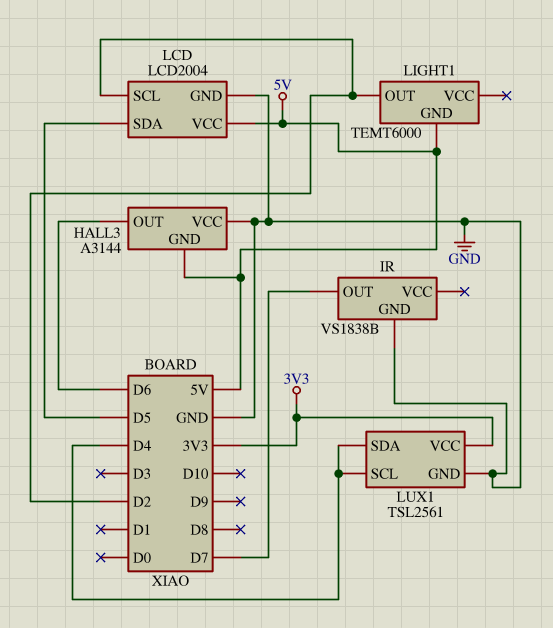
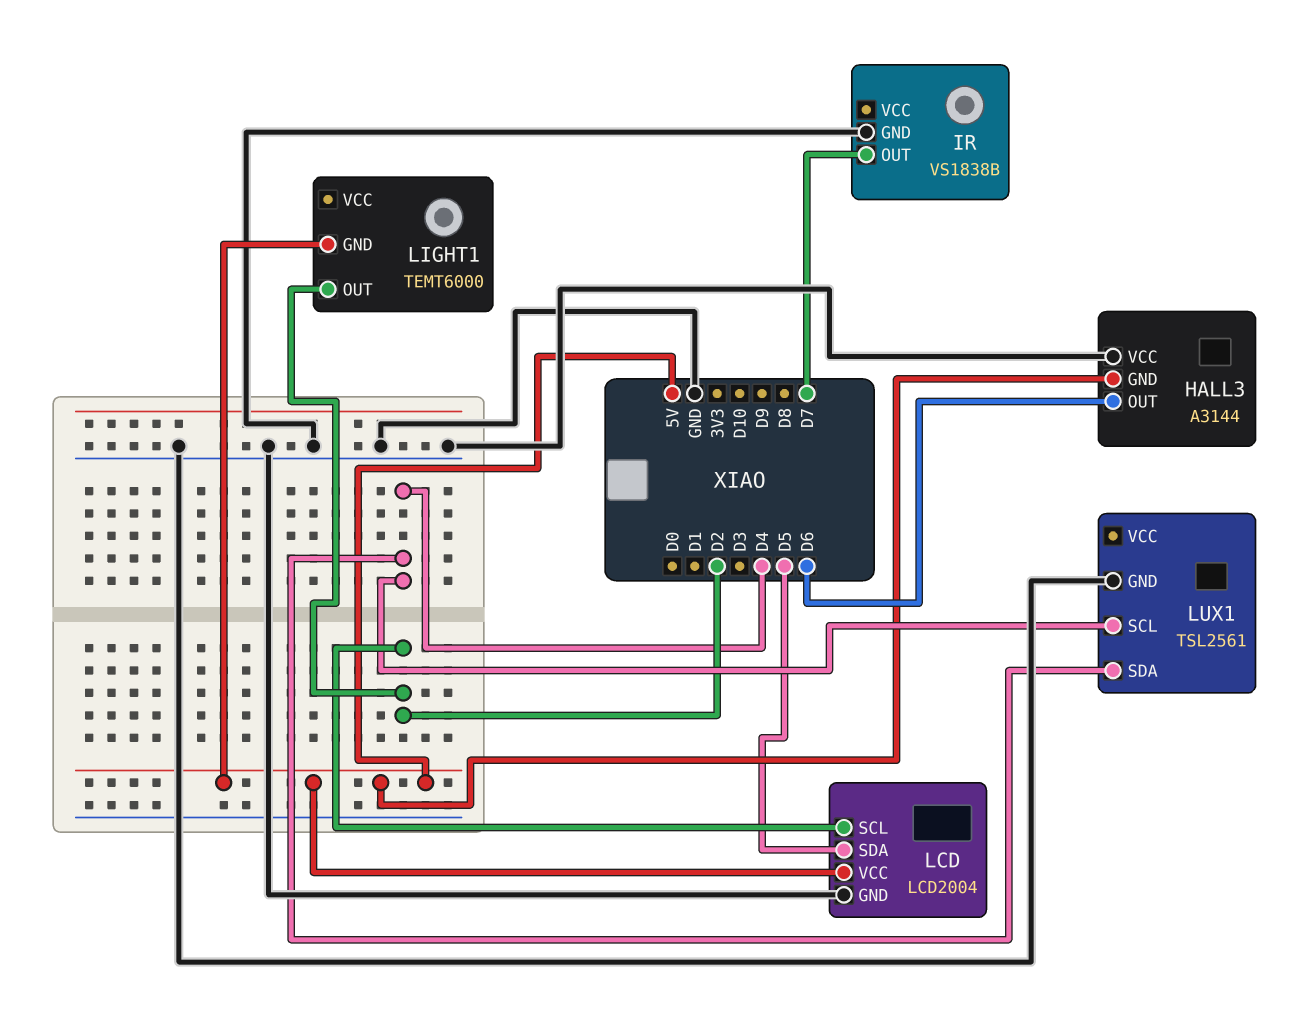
LUX1 pin VCC: 3V3 -> none

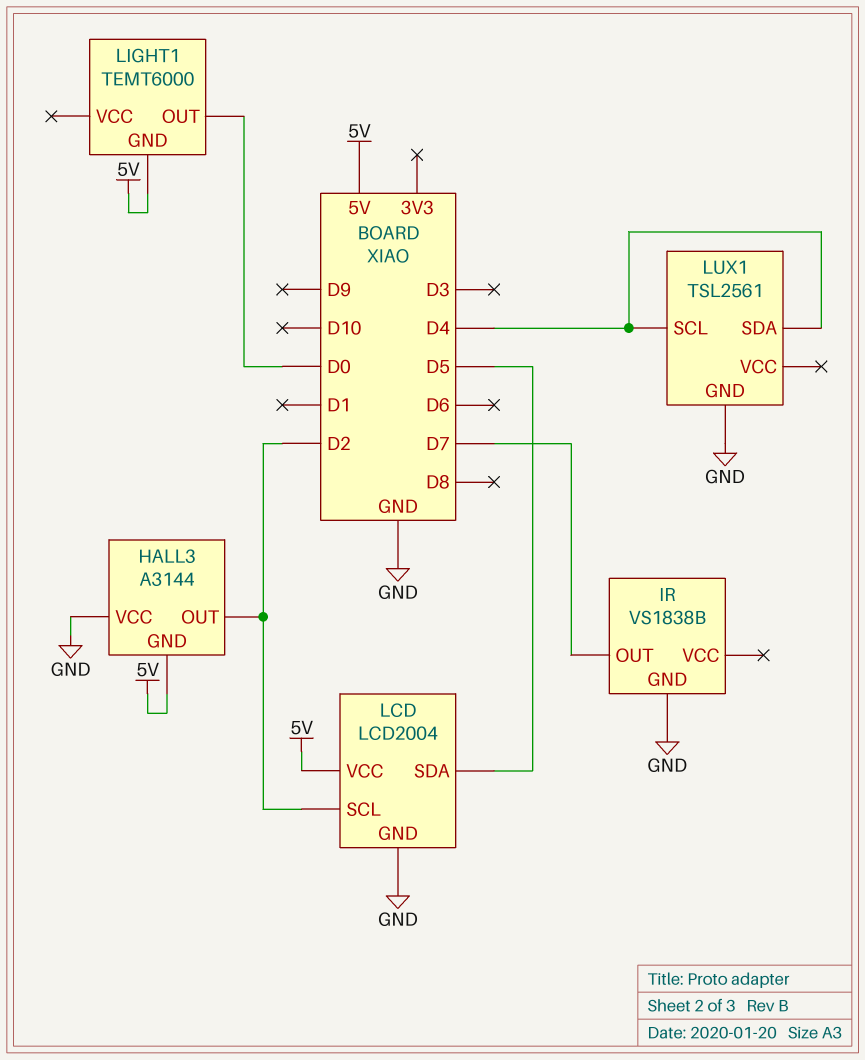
HALL3 pin OUT: D6 -> D2
LIGHT1 pin OUT: D2 -> D0

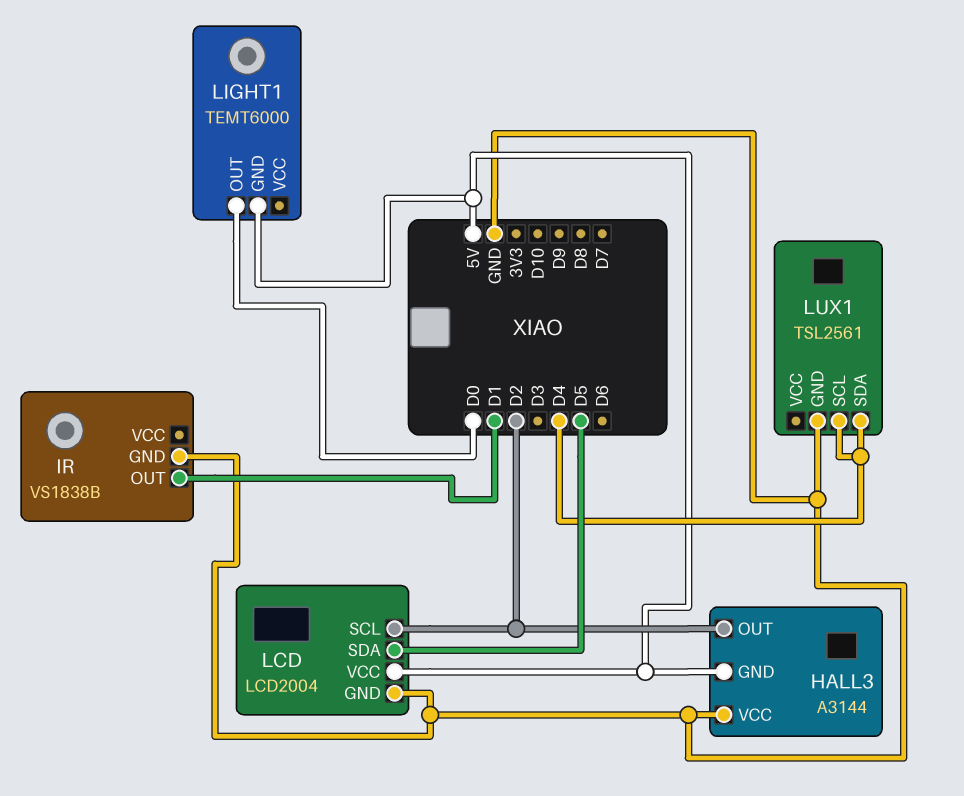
IR pin OUT: D7 -> D1

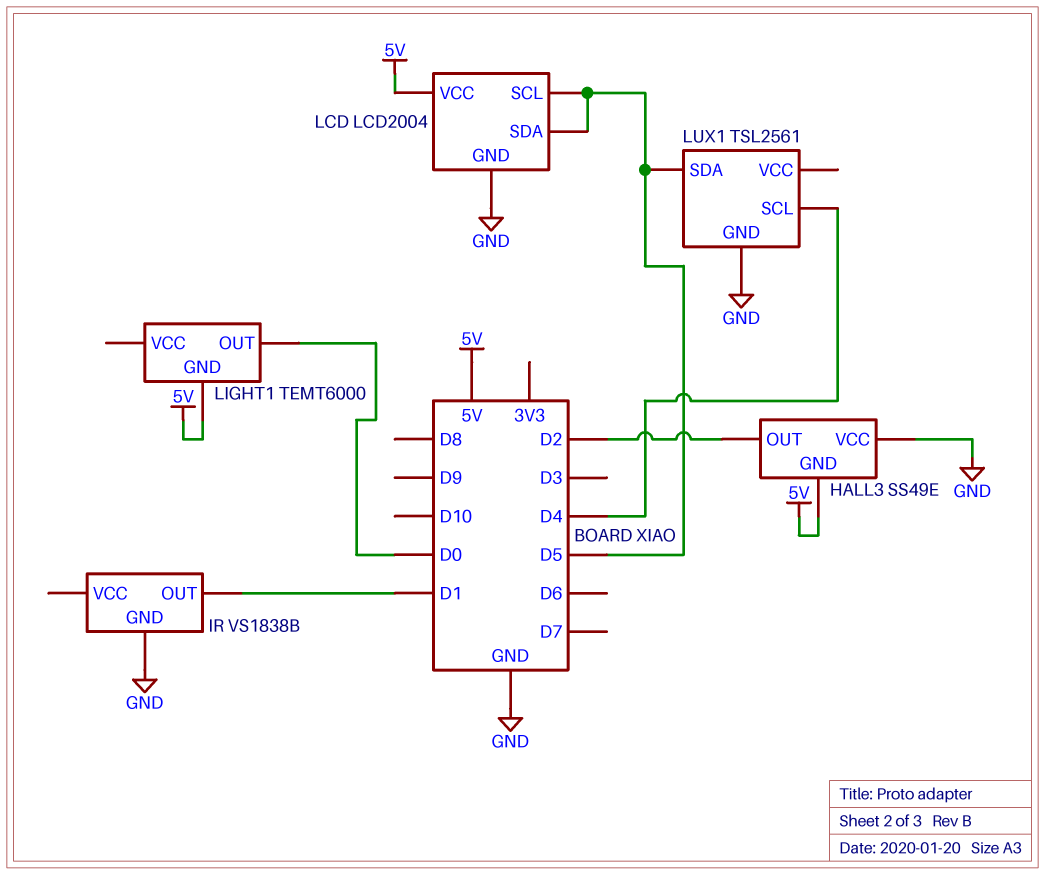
HALL3: A3144 -> SS49E
LCD pin SCL: D2 -> D5
LUX1 pin SDA: D4 -> D5

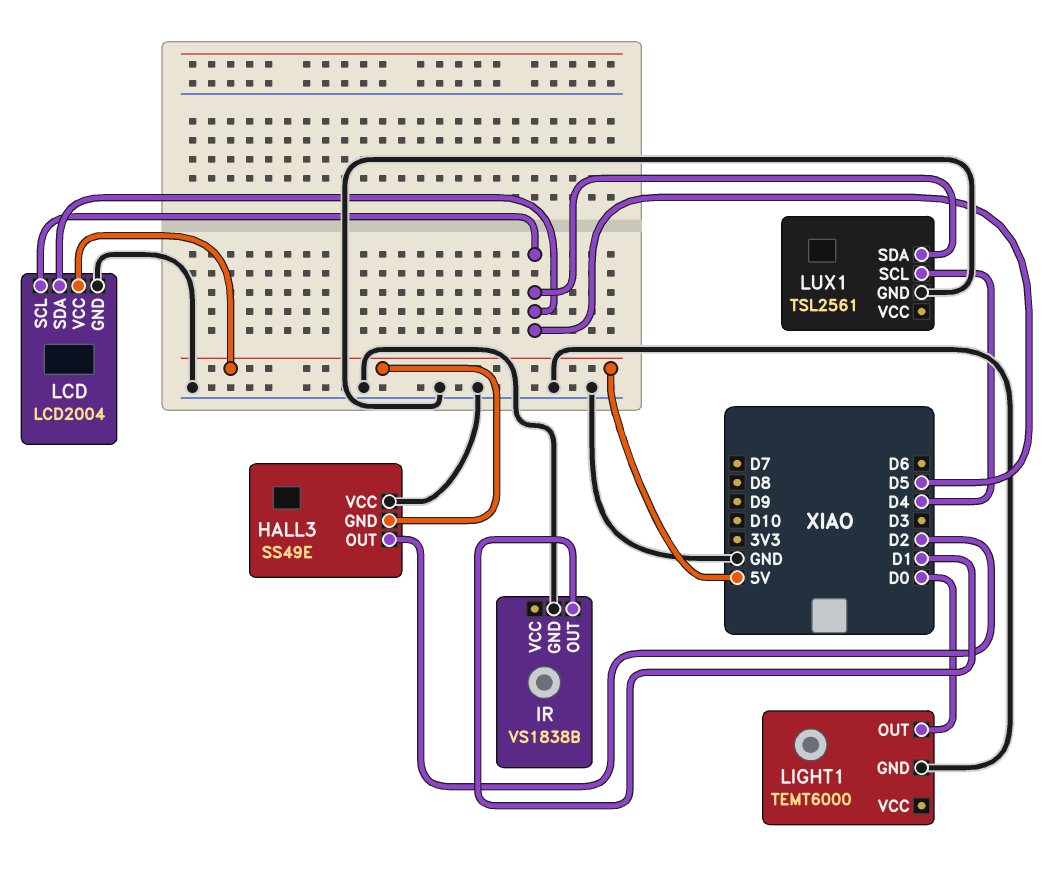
LIGHT1 pin GND: 5V -> GND

